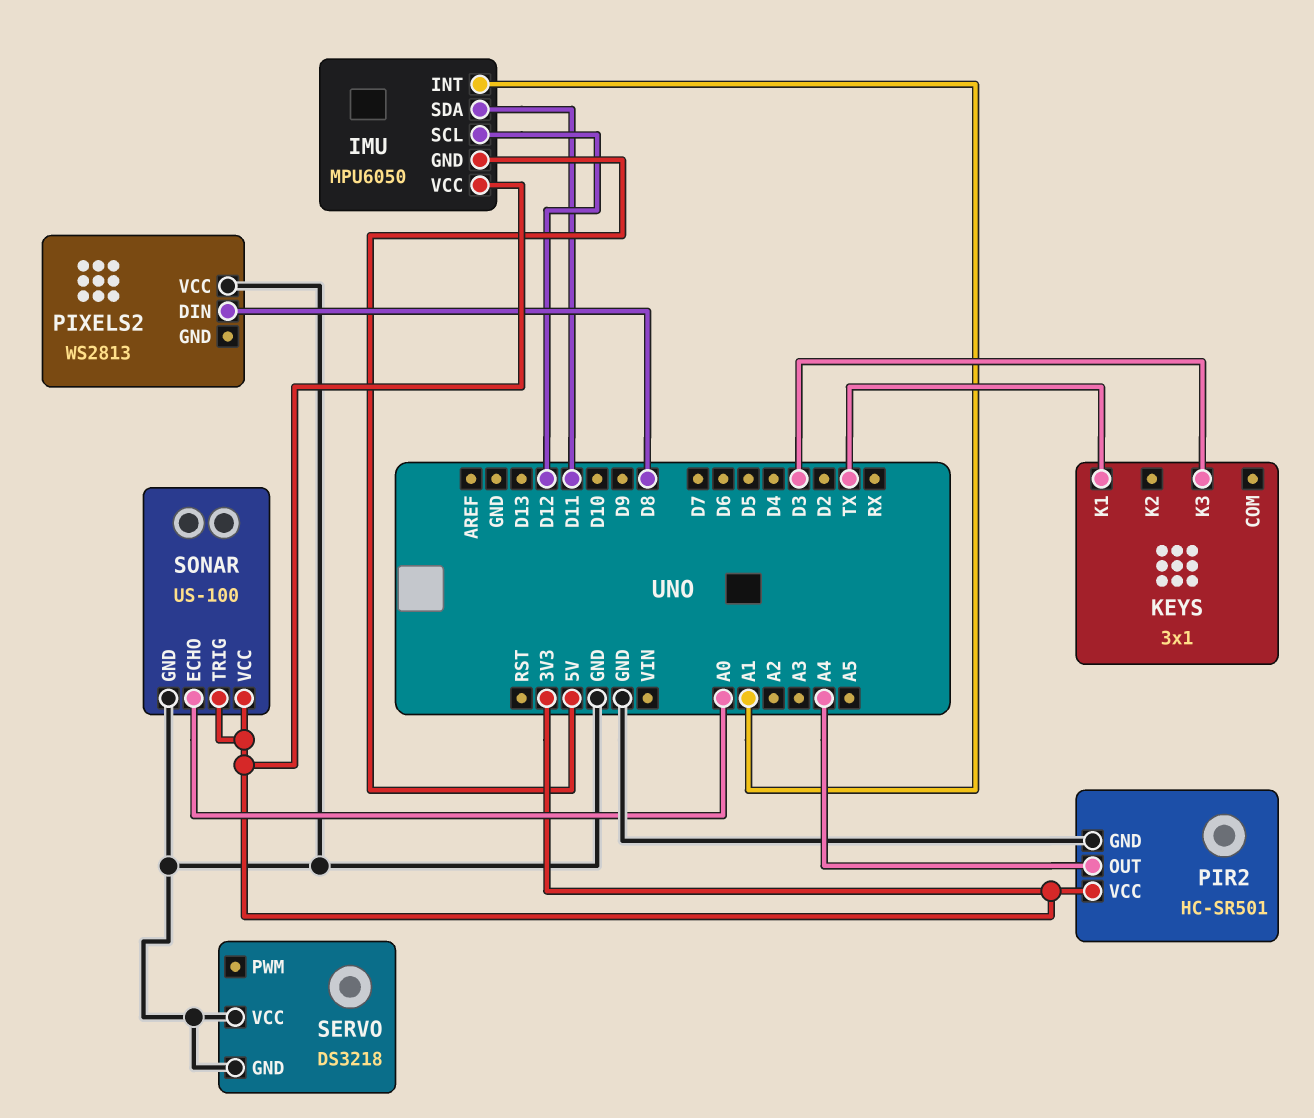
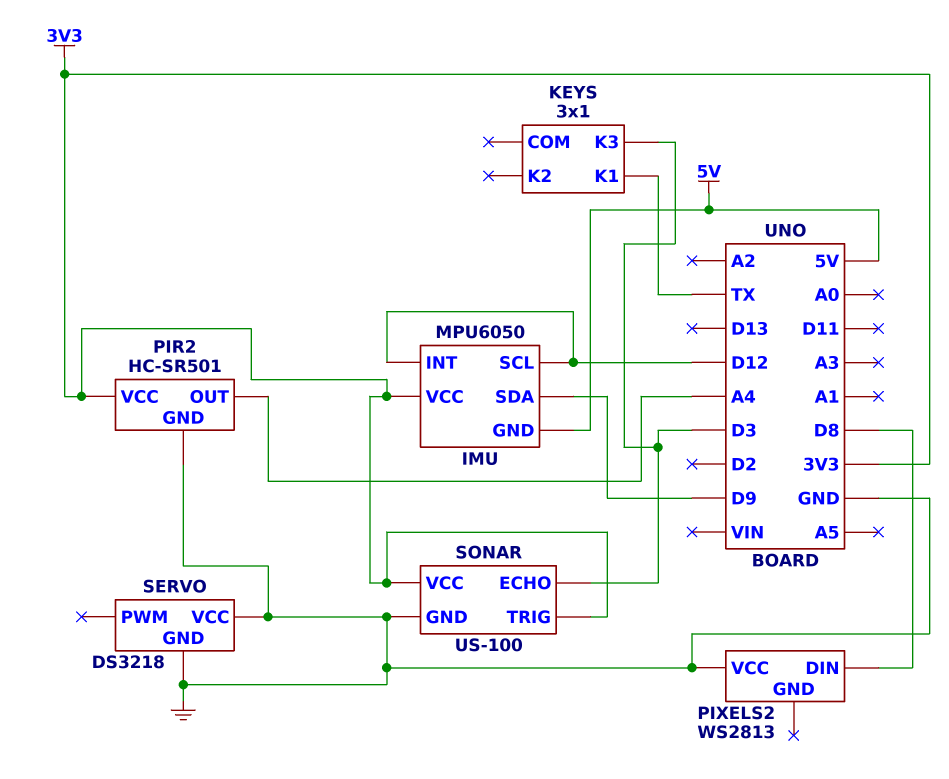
IMU pin INT: A1 -> D12
IMU pin SDA: D11 -> D9
SONAR pin ECHO: A0 -> D3

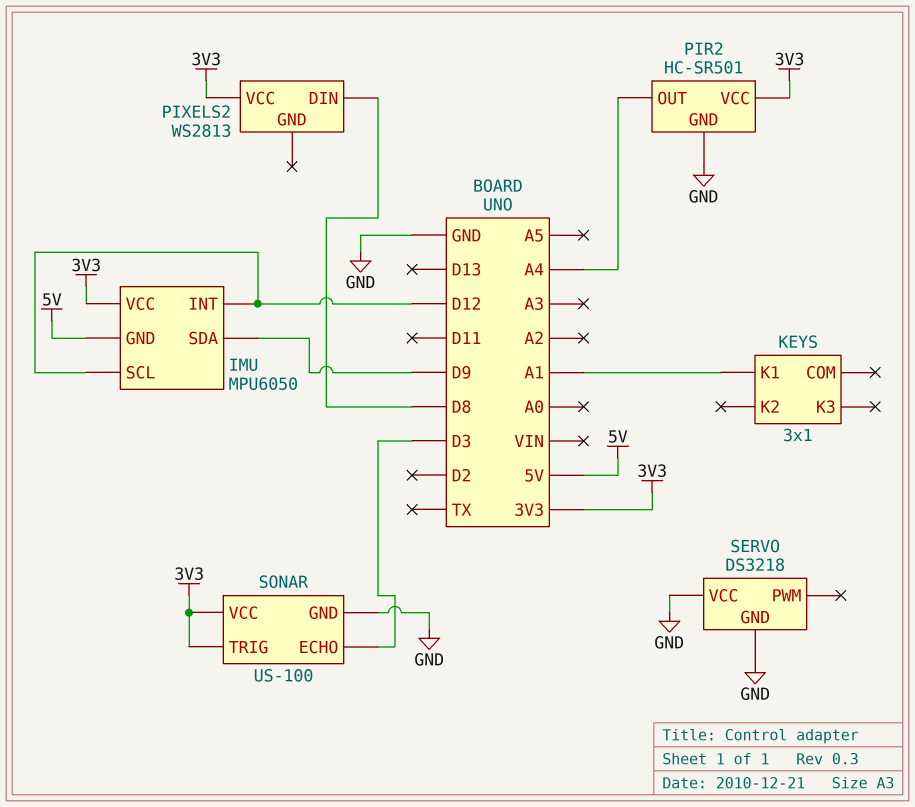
KEYS pin K1: TX -> A1
KEYS pin K3: D3 -> none
PIXELS2 pin VCC: GND -> 3V3

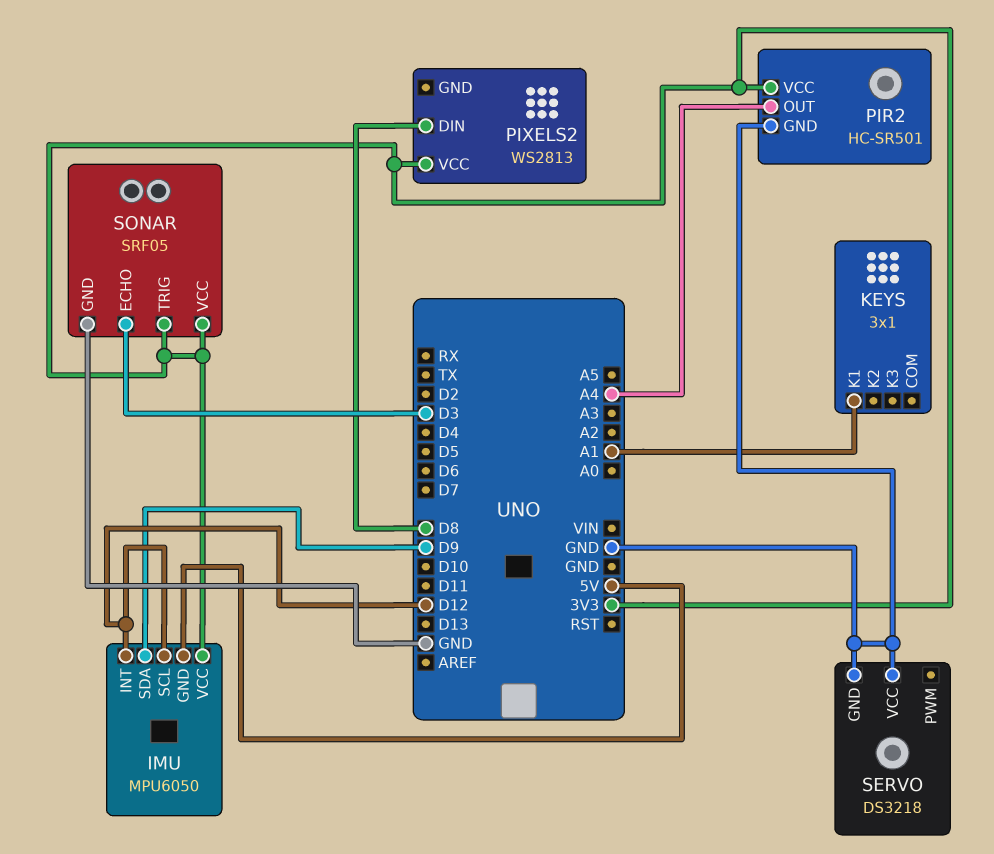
SONAR: US-100 -> SRF05

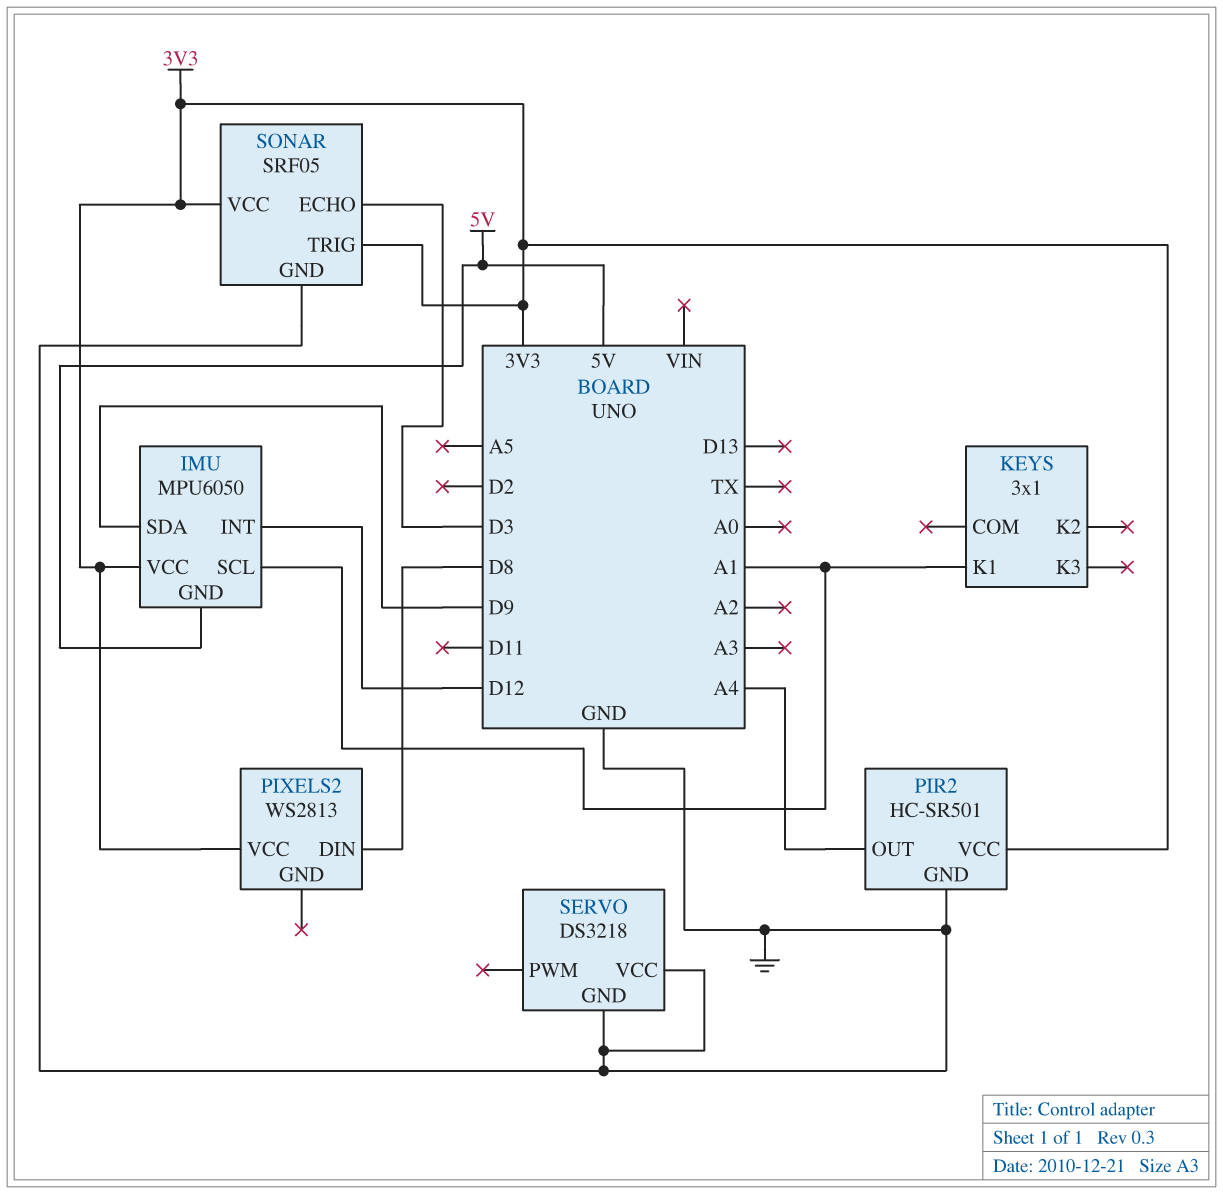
IMU pin SCL: D12 -> A1

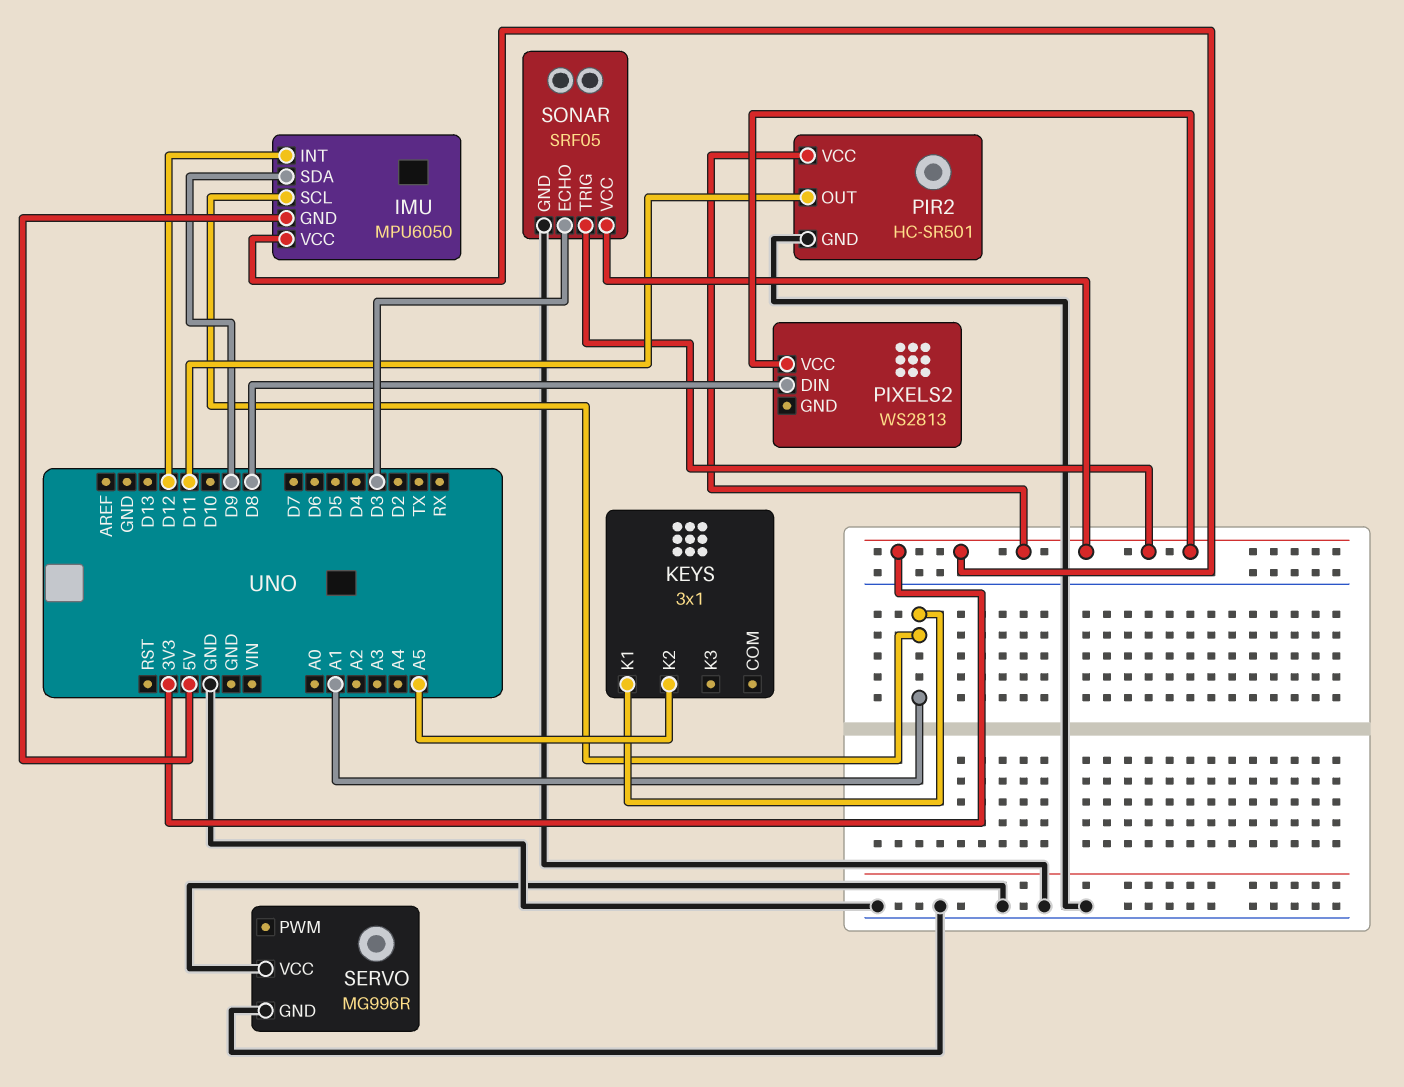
KEYS pin K2: none -> A5
PIR2 pin OUT: A4 -> D11
SERVO: DS3218 -> MG996R

